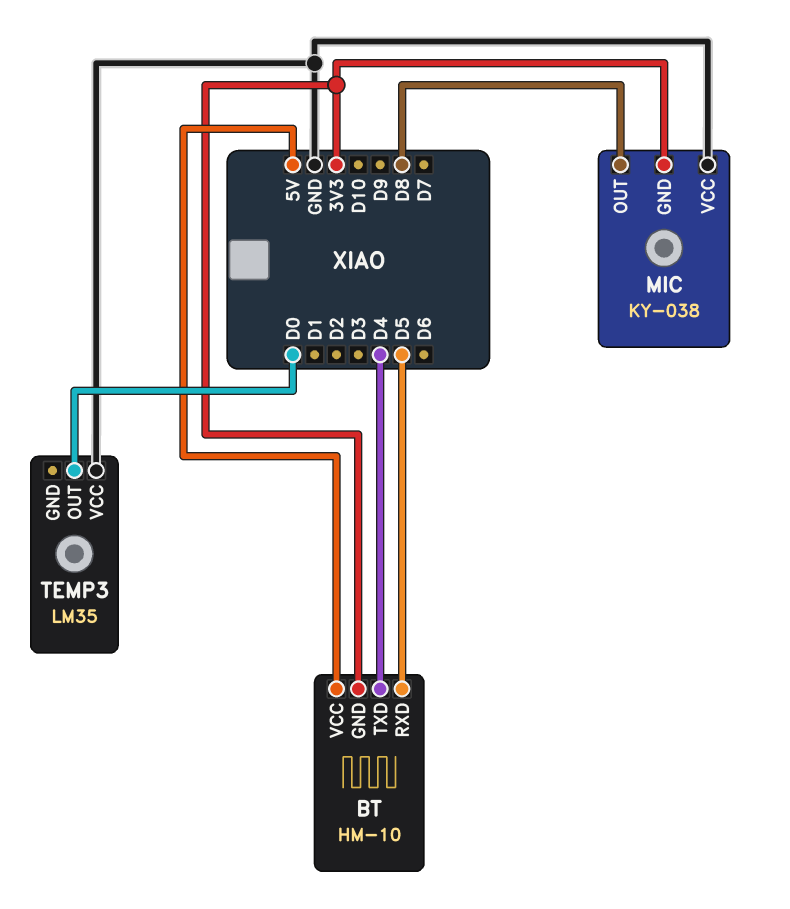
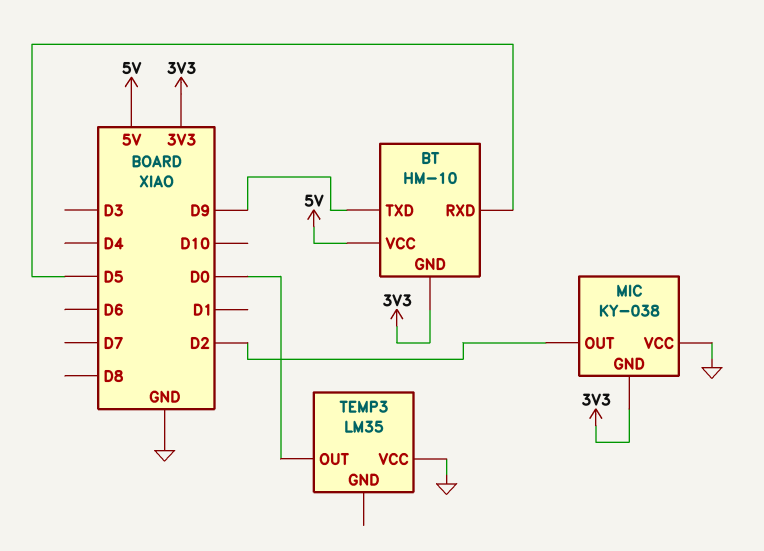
BT pin TXD: D4 -> D9
MIC pin OUT: D8 -> D2

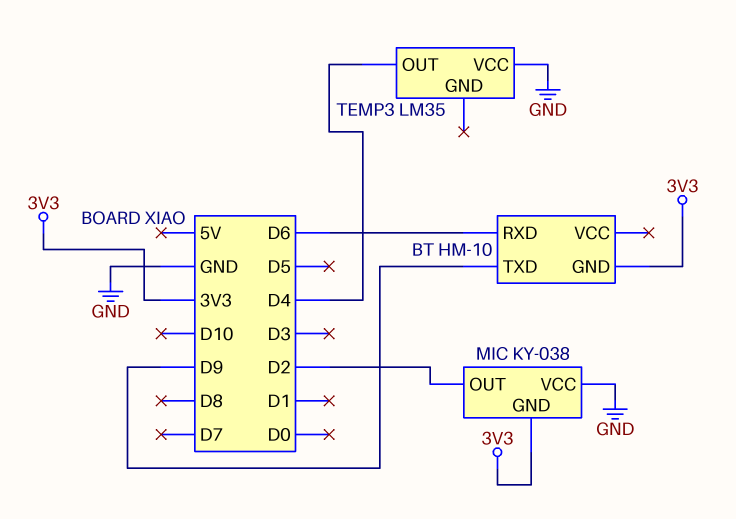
BT pin RXD: D5 -> D6
BT pin VCC: 5V -> none
TEMP3 pin OUT: D0 -> D4

